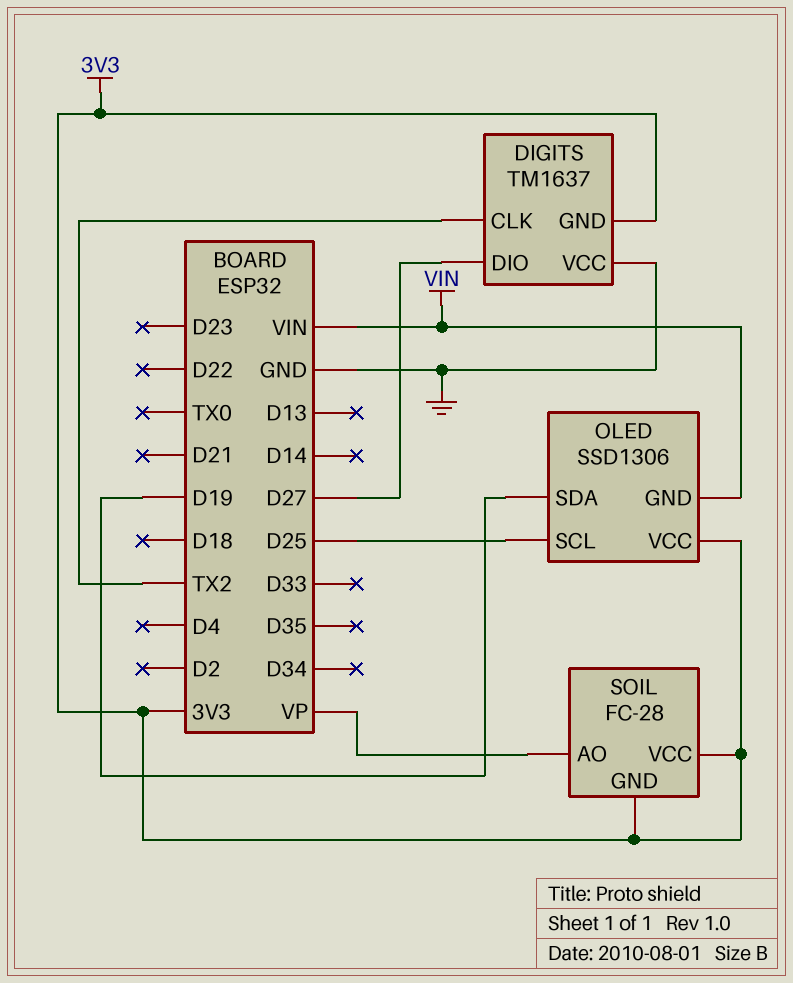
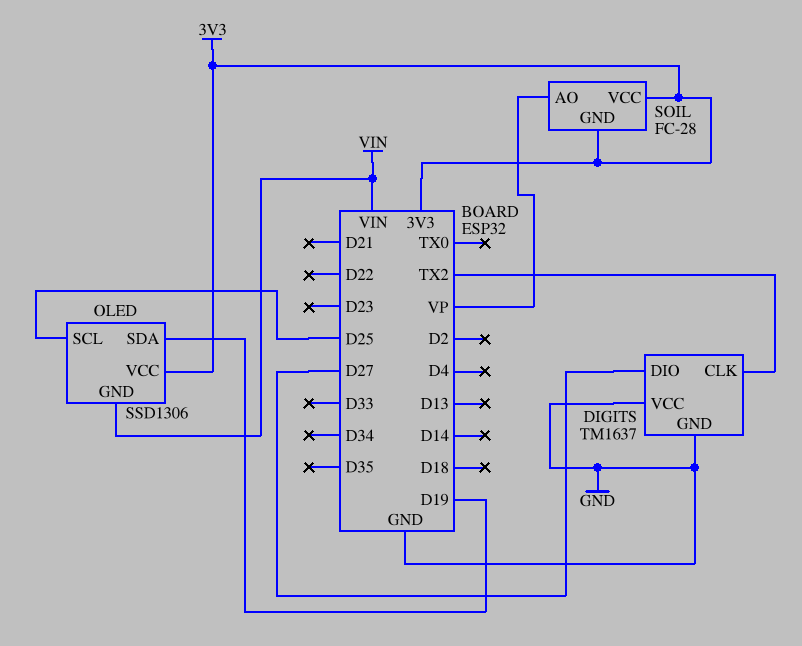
DIGITS pin GND: 3V3 -> GND

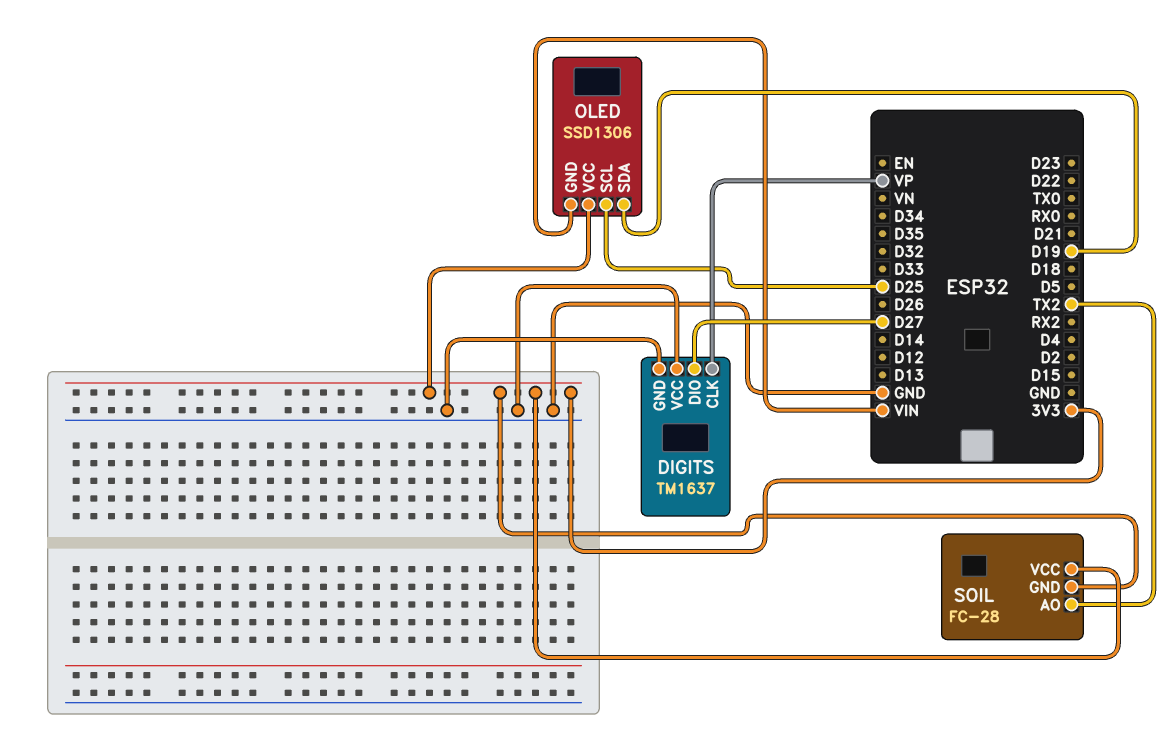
DIGITS pin CLK: TX2 -> VP
SOIL pin AO: VP -> TX2

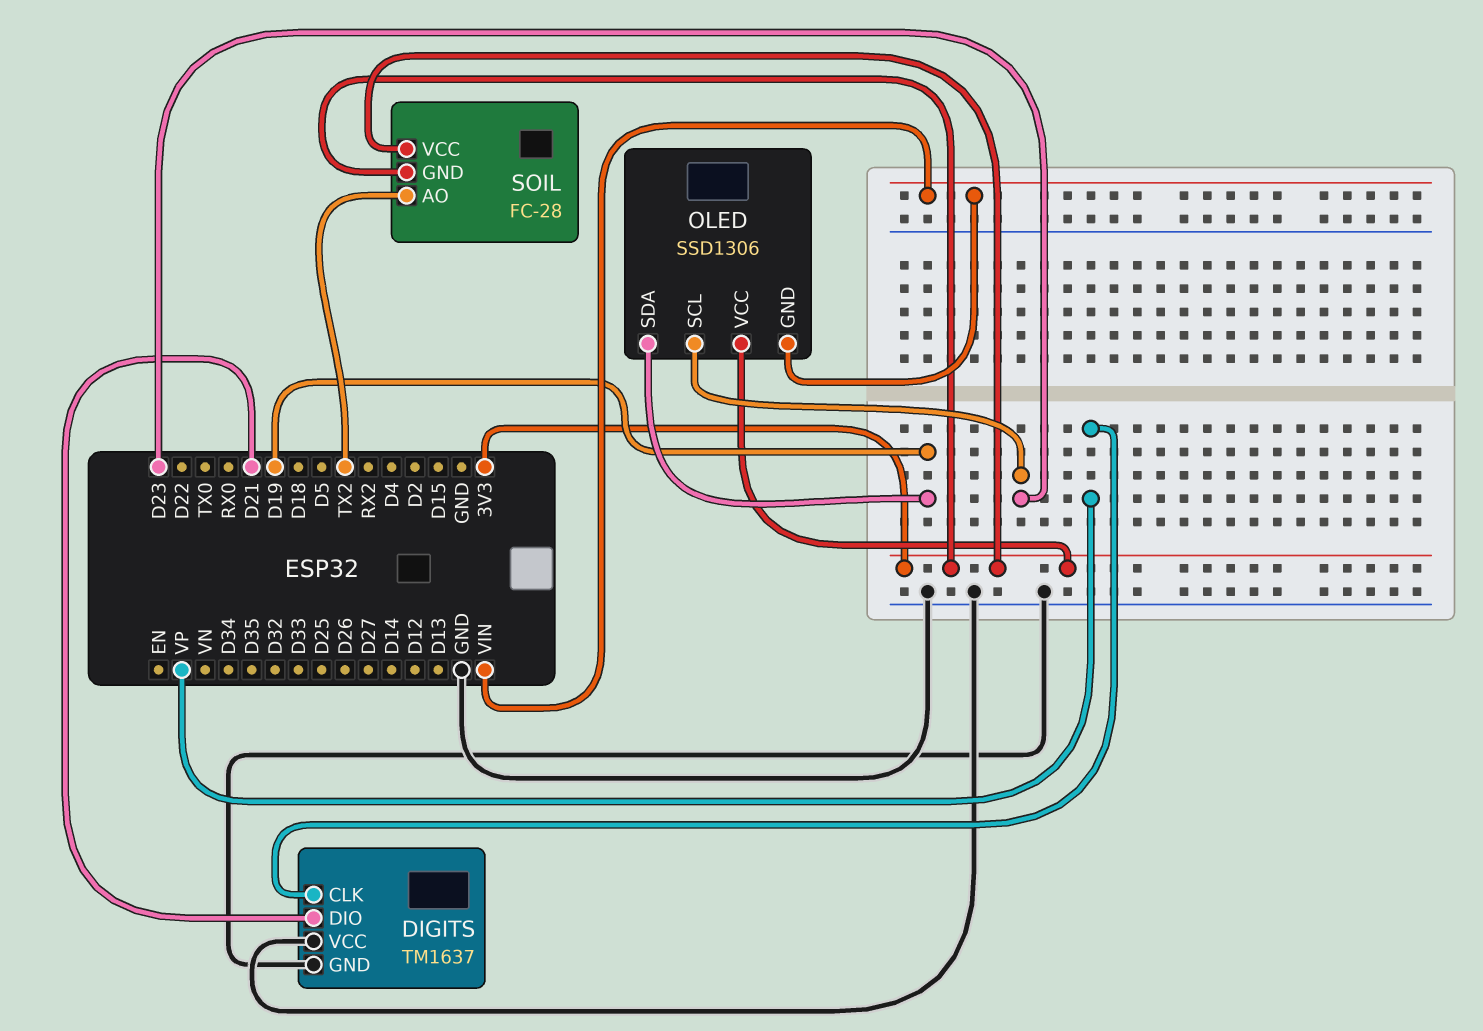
DIGITS pin DIO: D27 -> D21
OLED pin SCL: D25 -> D23

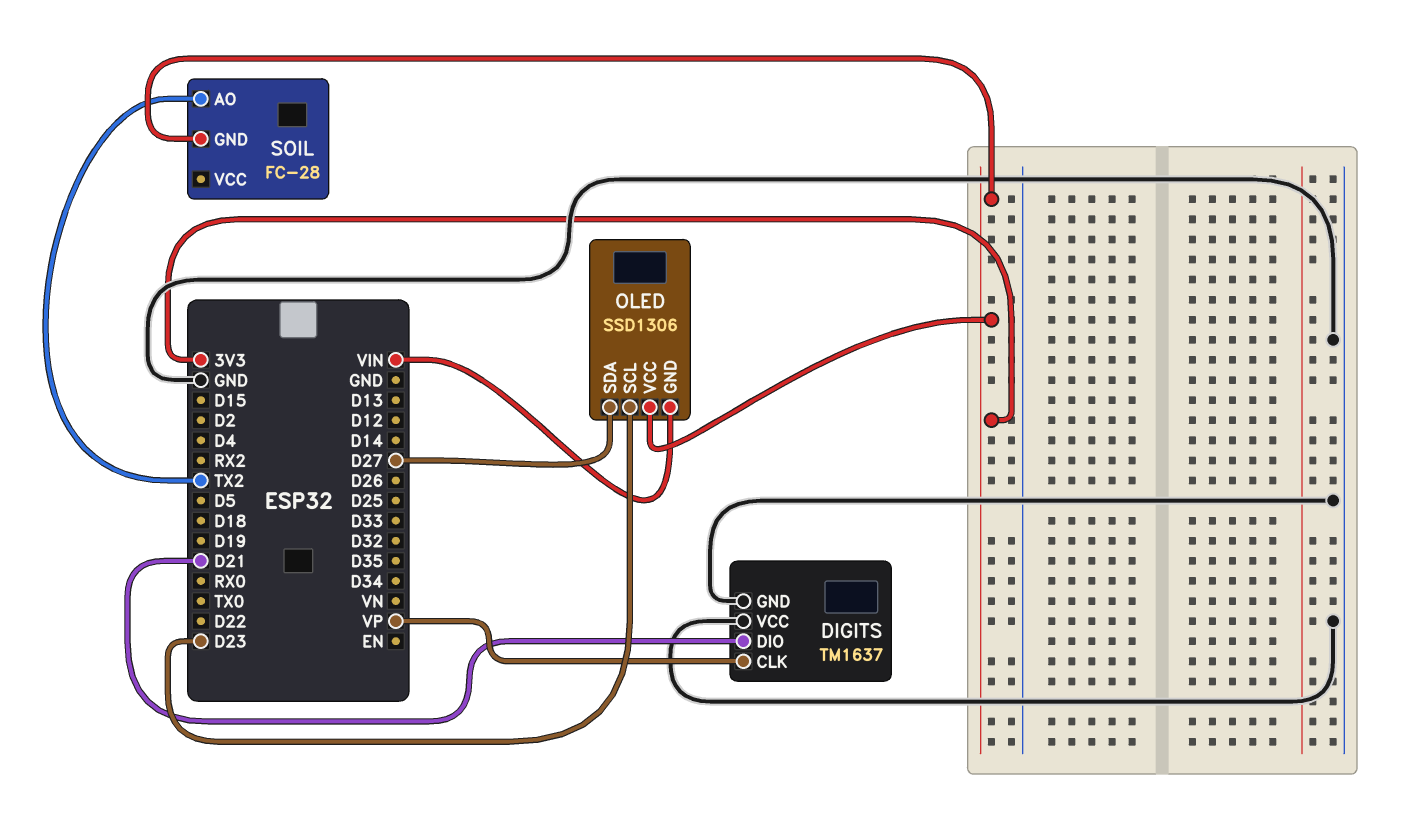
OLED pin SDA: D19 -> D27
SOIL pin VCC: 3V3 -> none

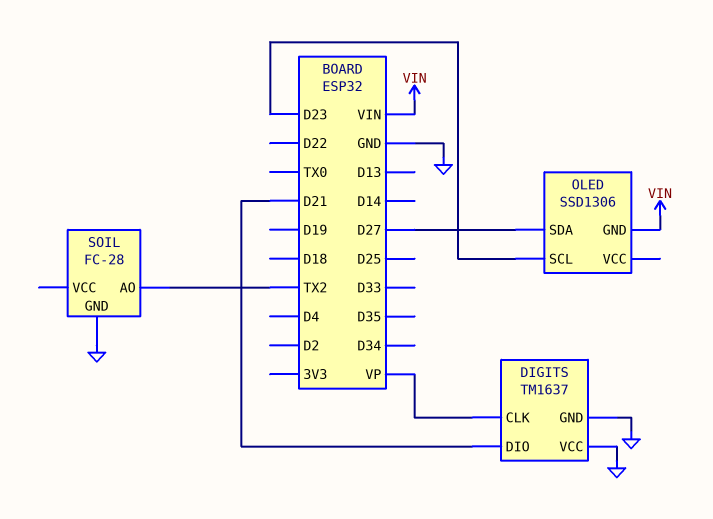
OLED pin VCC: 3V3 -> none
SOIL pin GND: 3V3 -> GND

